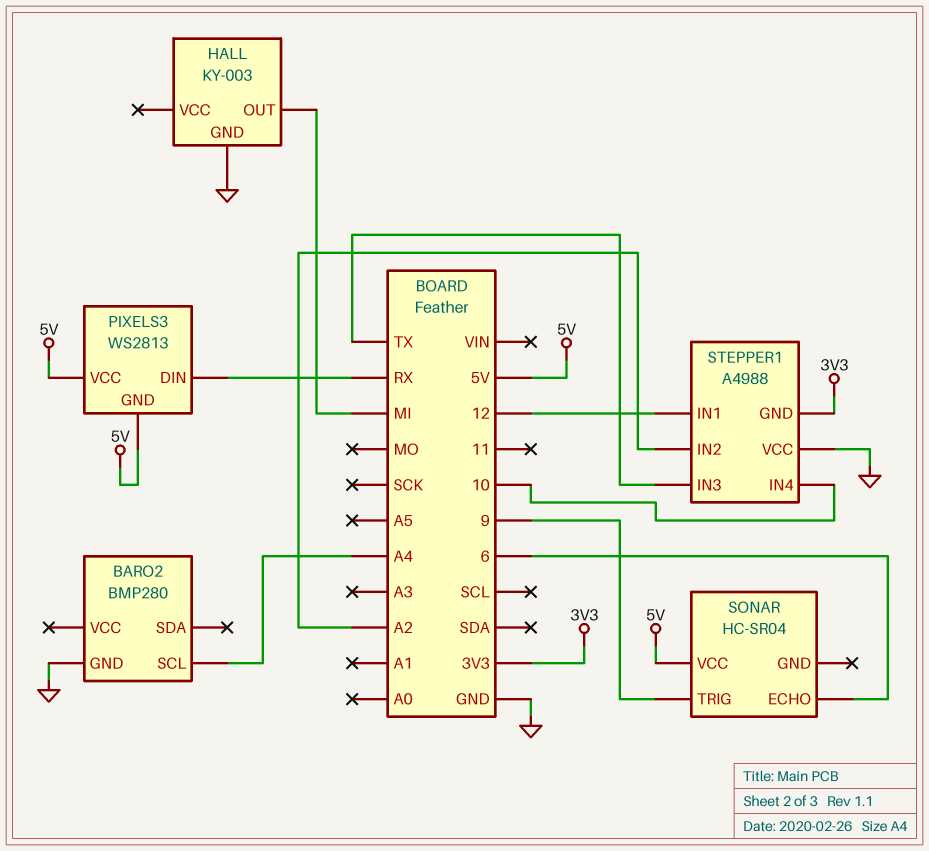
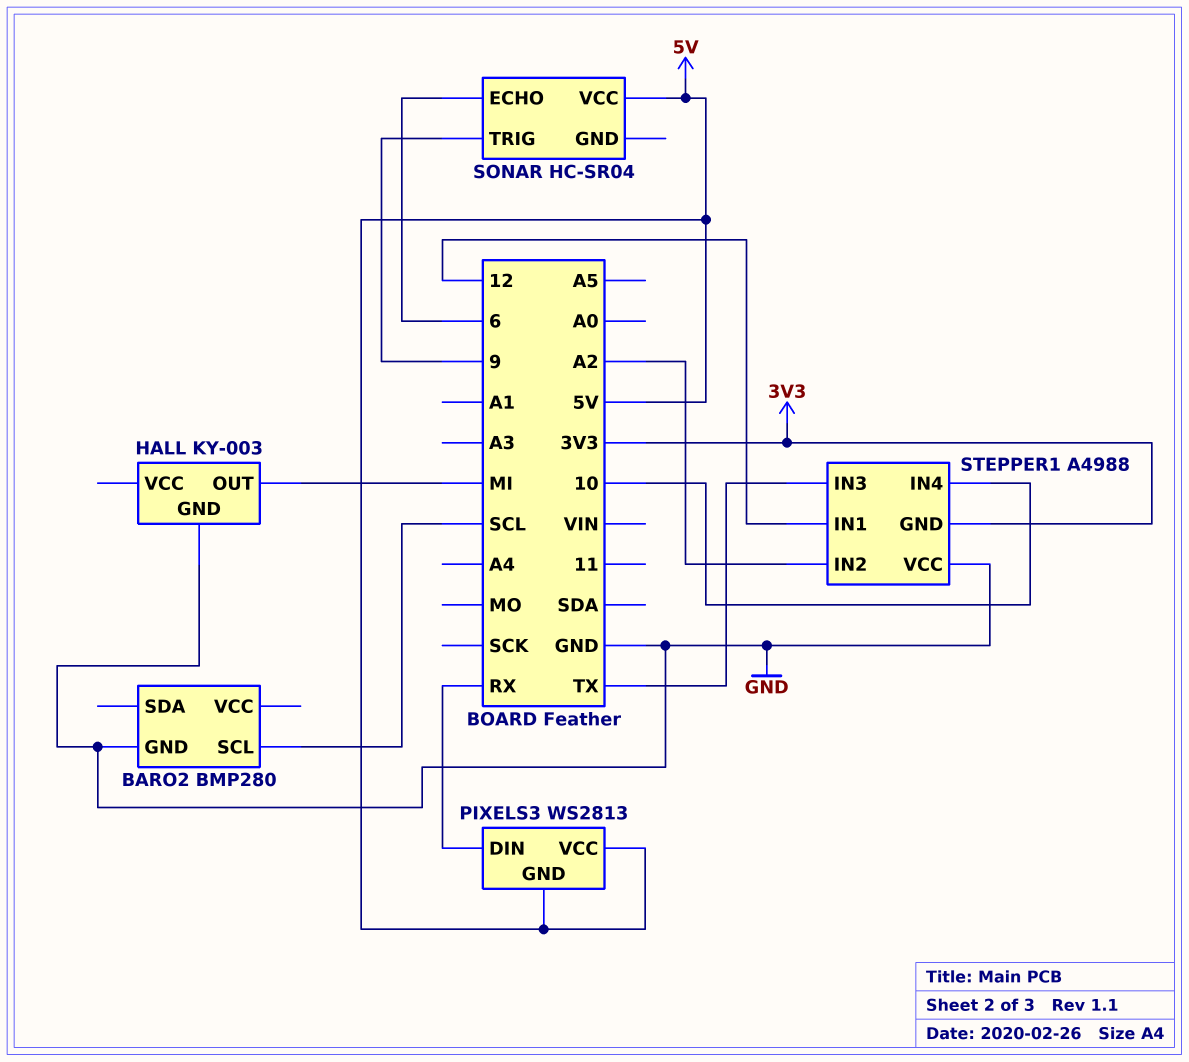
BARO2 pin SCL: A4 -> SCL

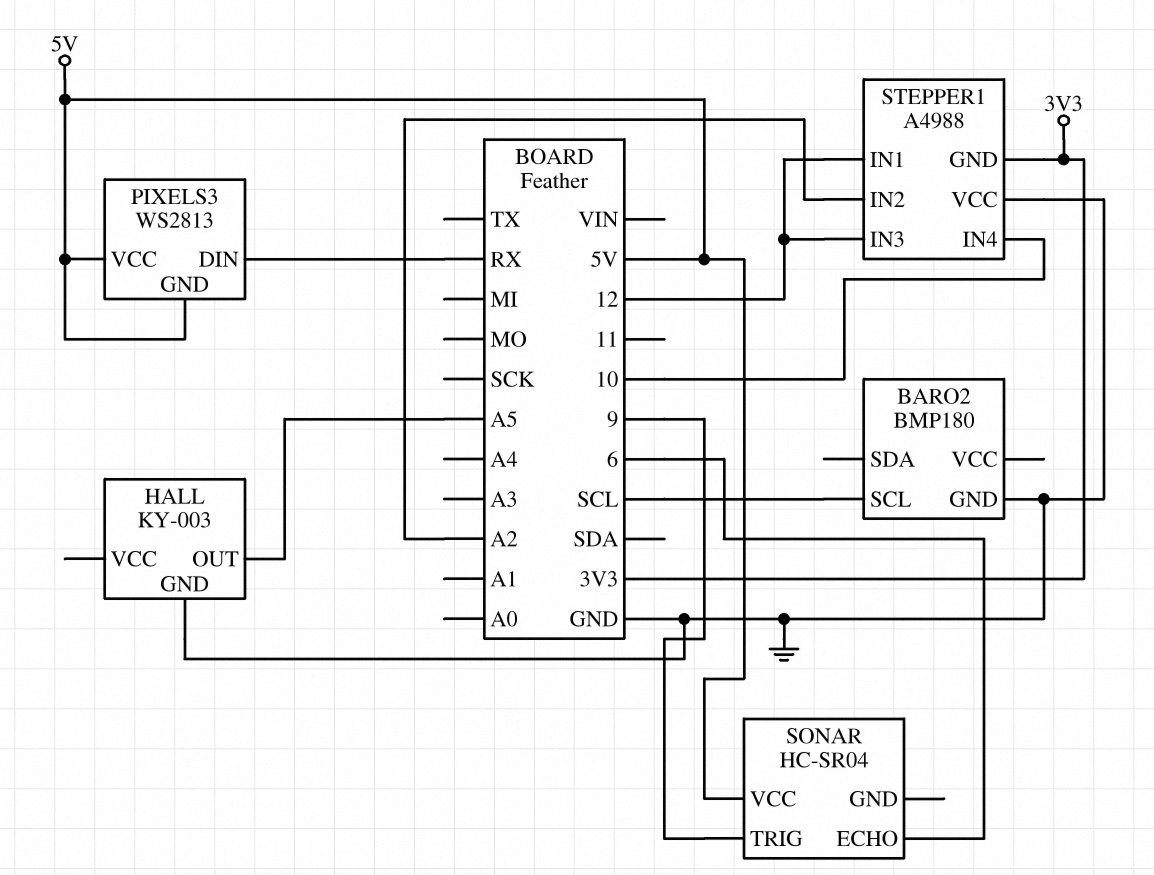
BARO2: BMP280 -> BMP180
HALL pin OUT: MI -> A5
STEPPER1 pin IN3: TX -> 12

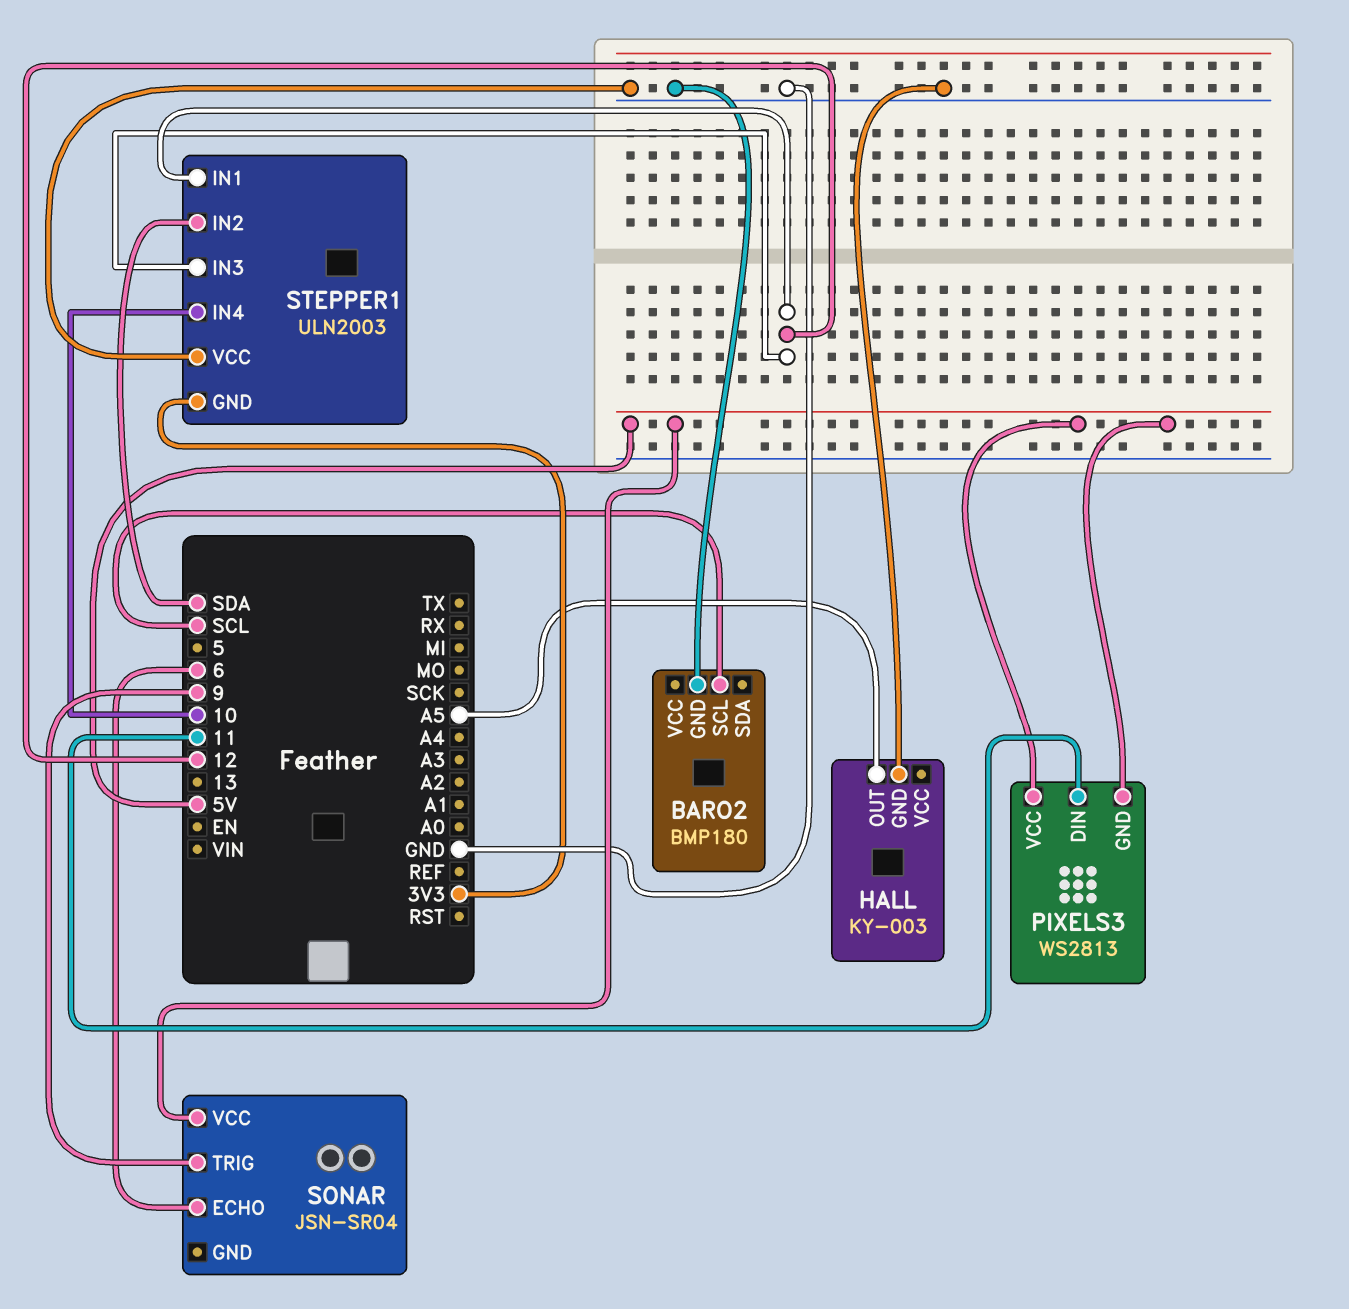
PIXELS3 pin DIN: RX -> 11
SONAR: HC-SR04 -> JSN-SR04
STEPPER1: A4988 -> ULN2003
STEPPER1 pin IN2: A2 -> SDA

